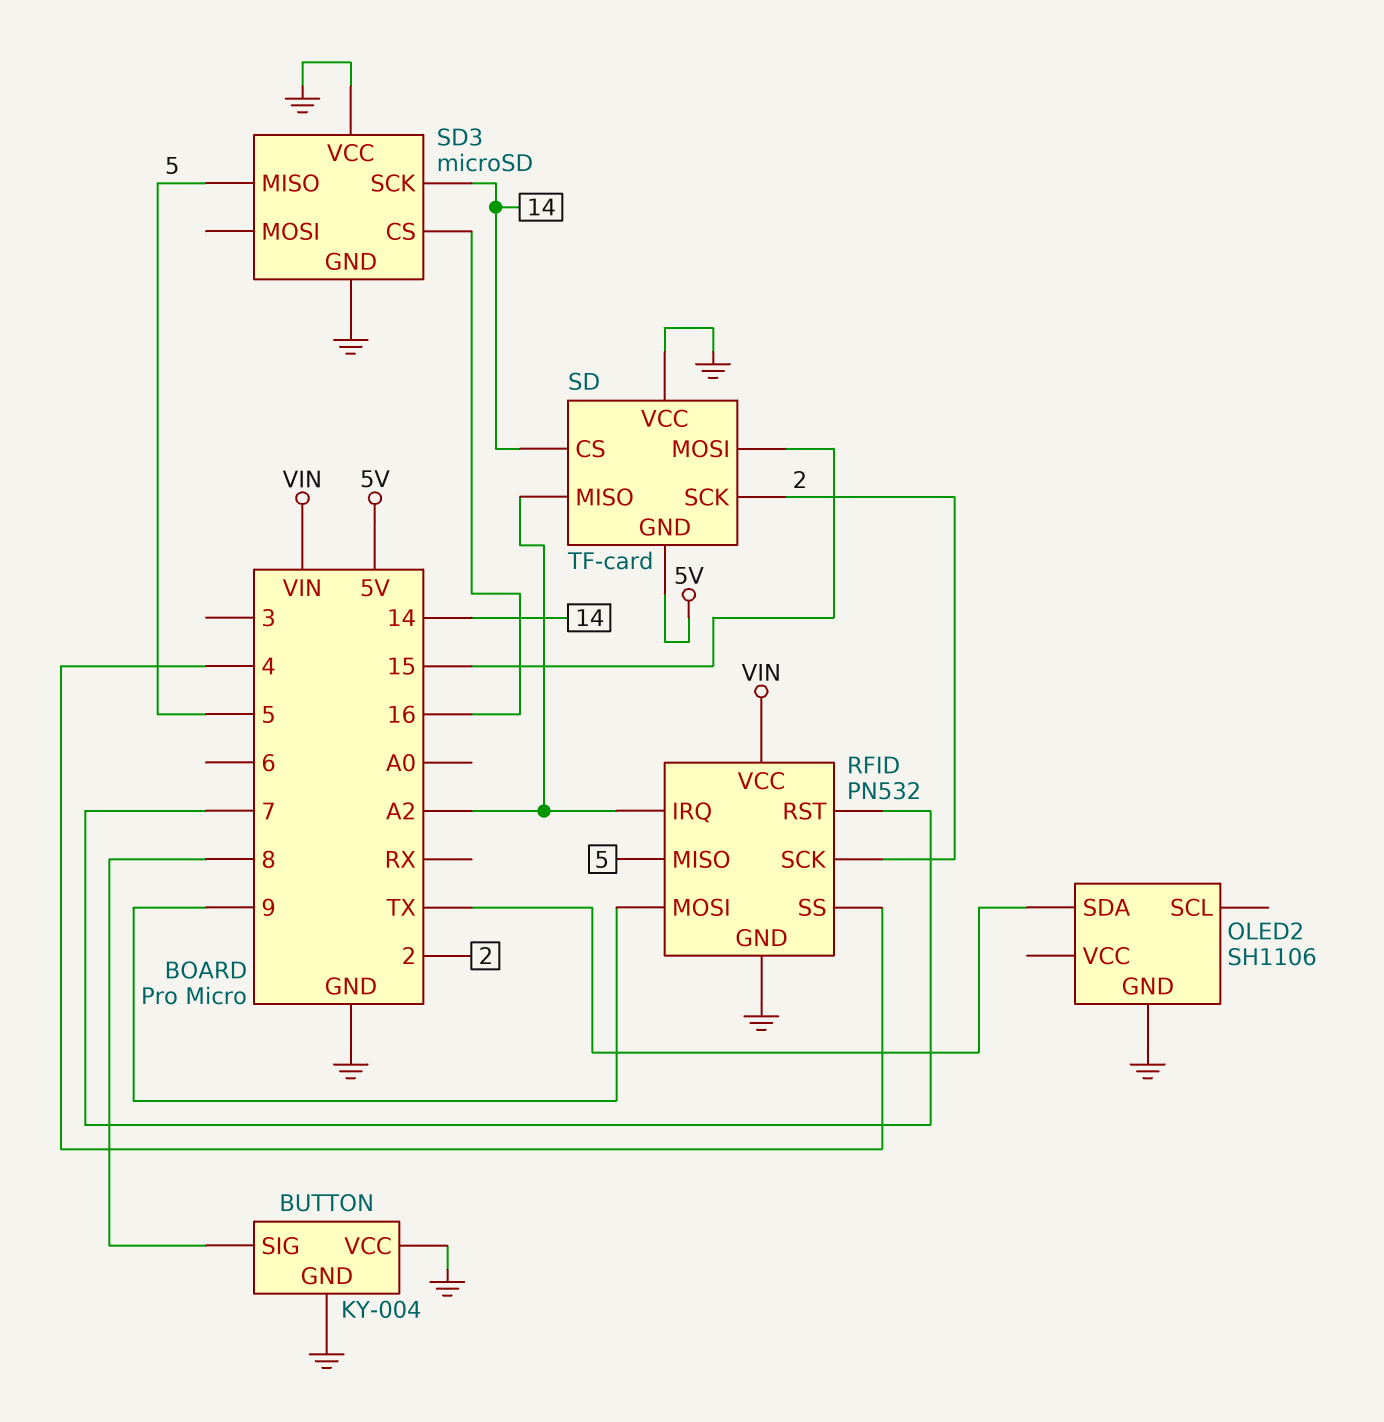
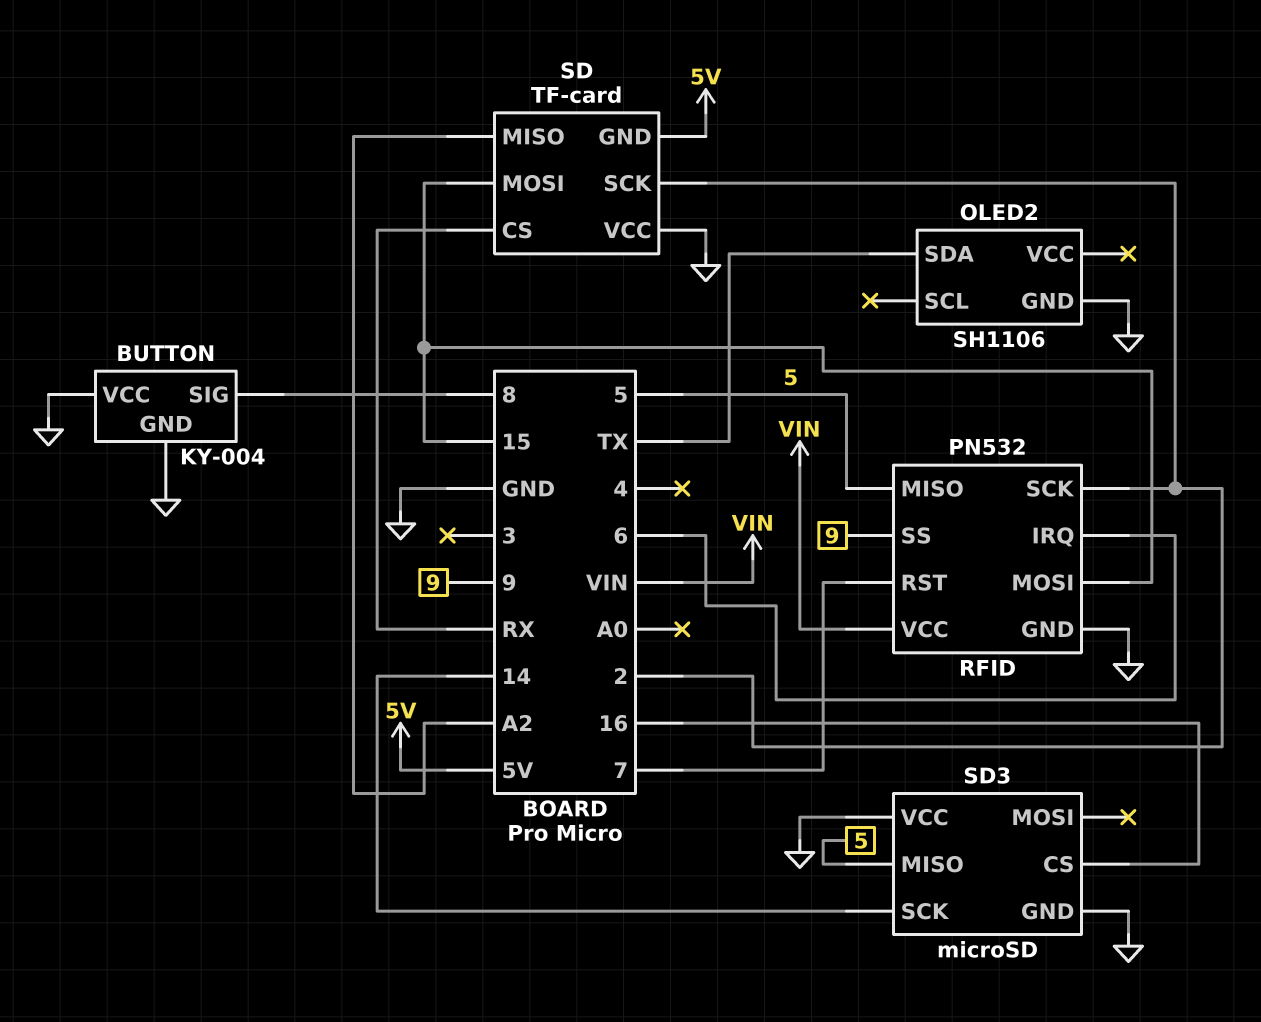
RFID pin IRQ: A2 -> 6
RFID pin MOSI: 9 -> 15
RFID pin SS: 4 -> 9
SD pin CS: 14 -> RX

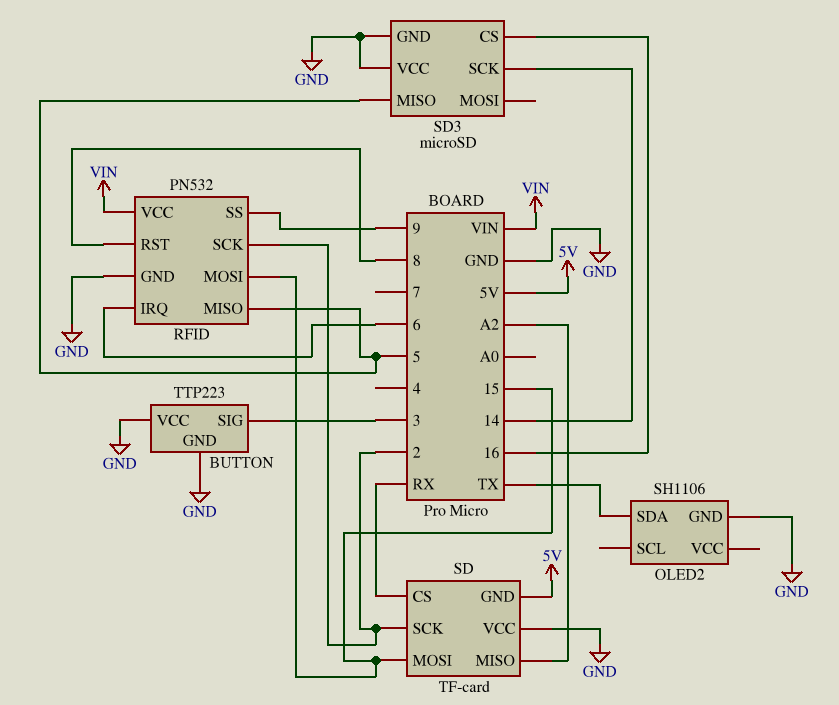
BUTTON: KY-004 -> TTP223
BUTTON pin SIG: 8 -> 3
RFID pin RST: 7 -> 8

